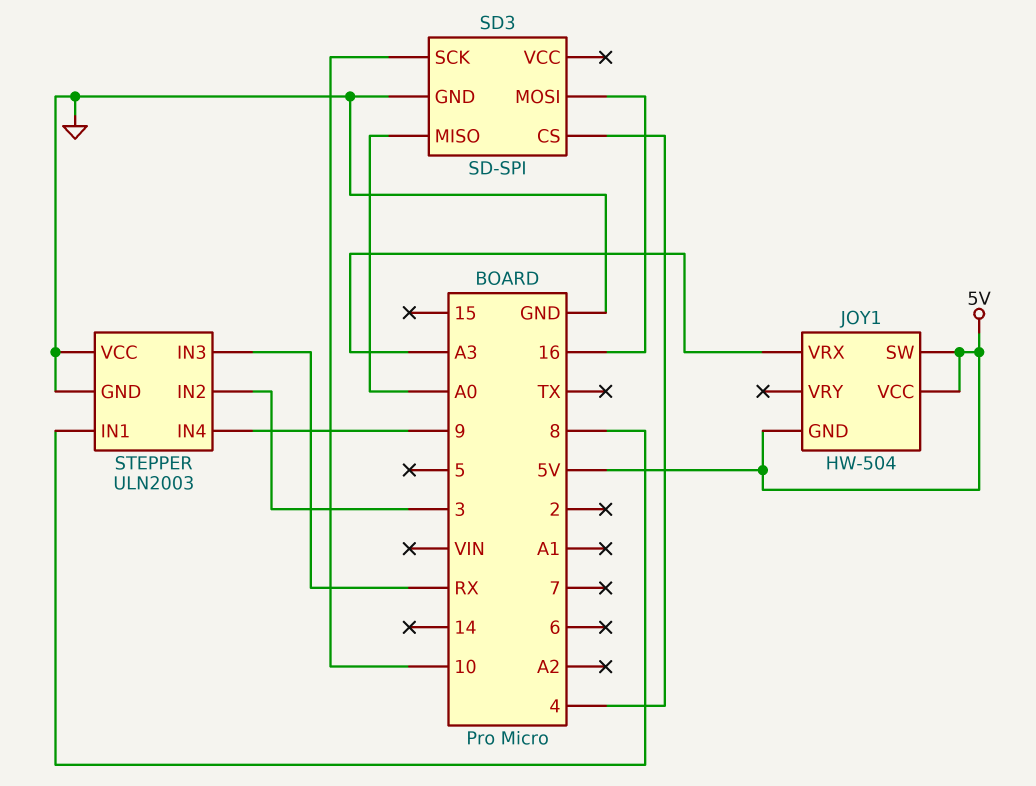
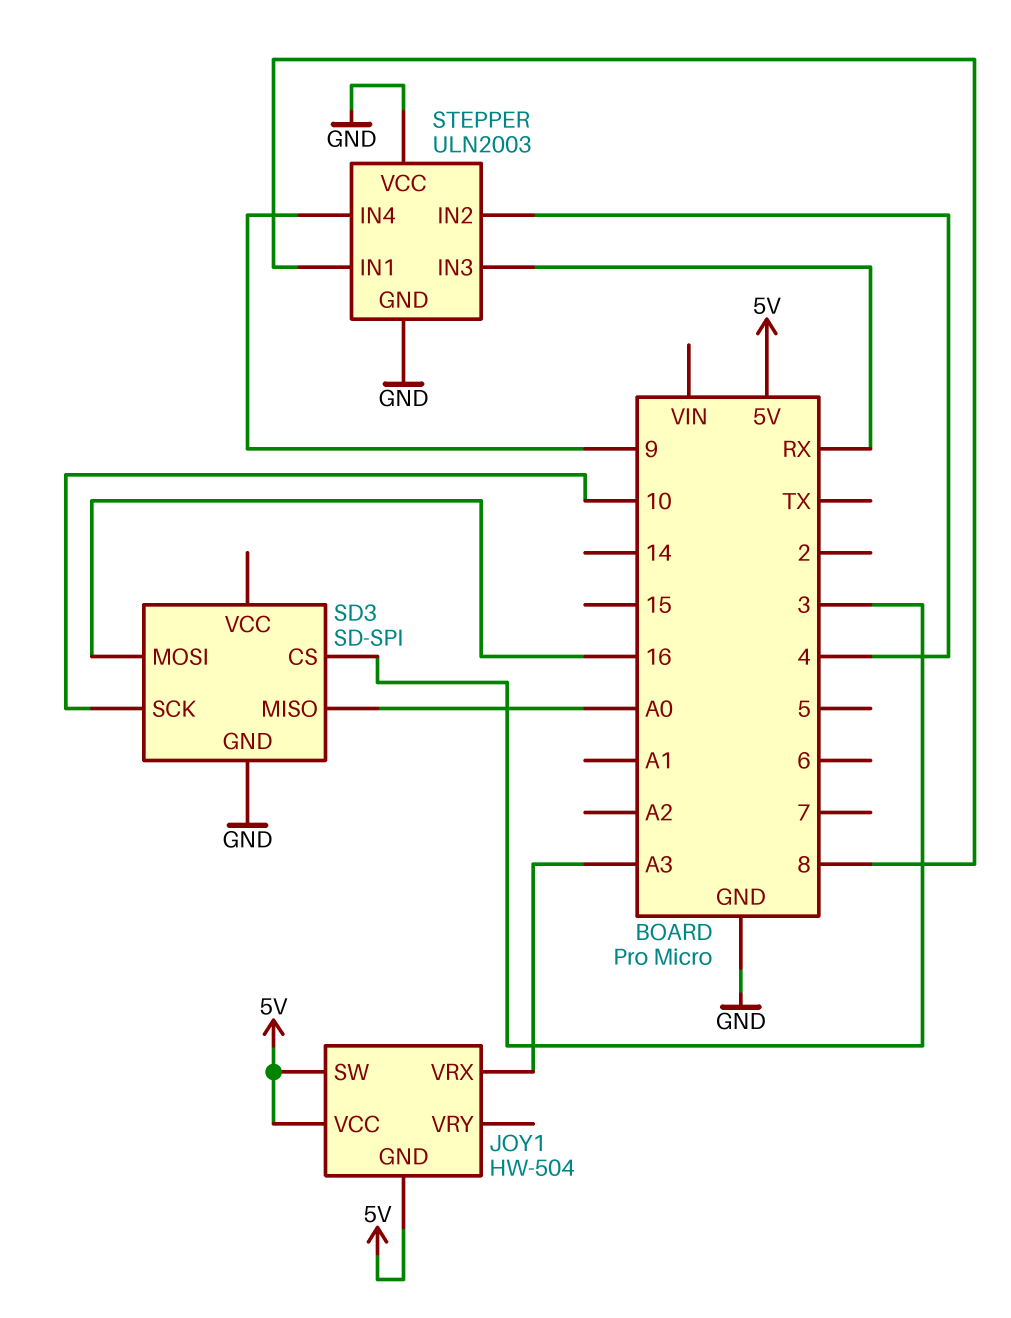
SD3 pin CS: 4 -> 3
STEPPER pin IN2: 3 -> 4

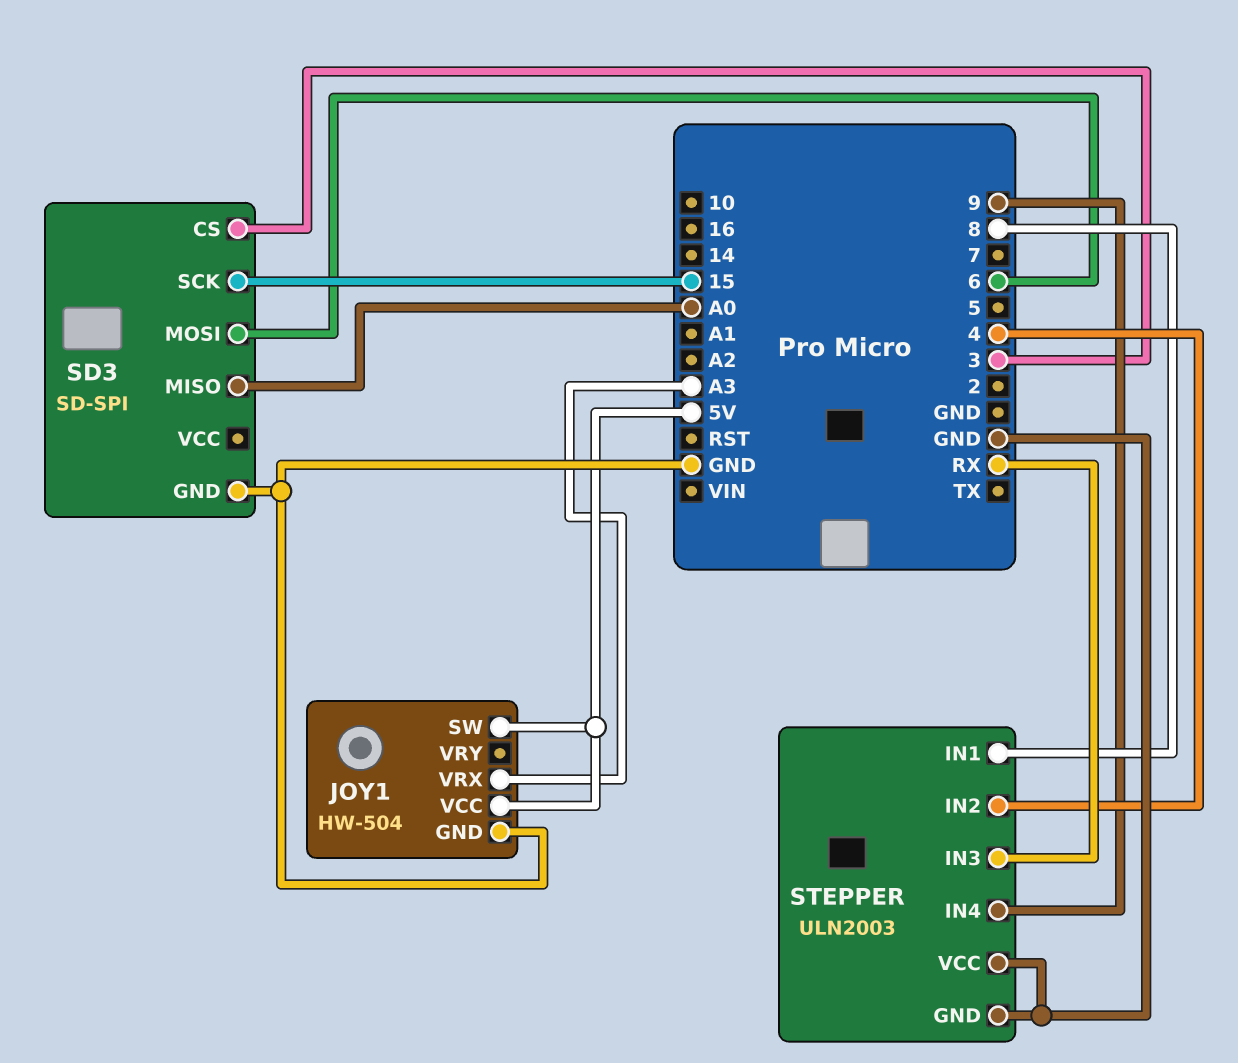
JOY1 pin GND: 5V -> GND
SD3 pin MOSI: 16 -> 6
SD3 pin SCK: 10 -> 15

